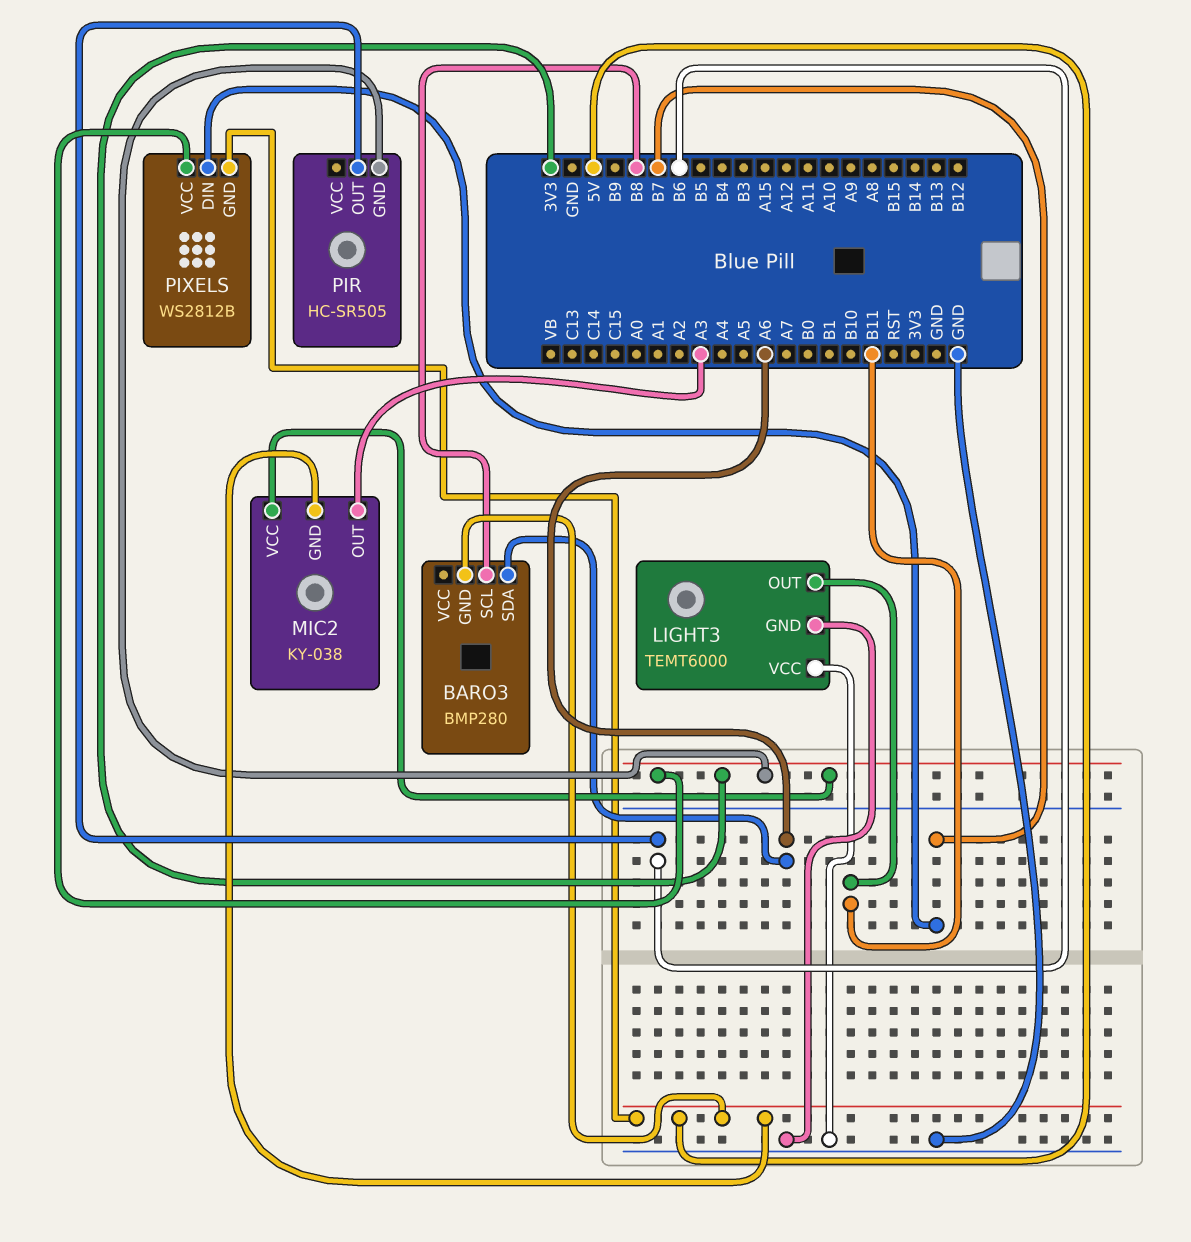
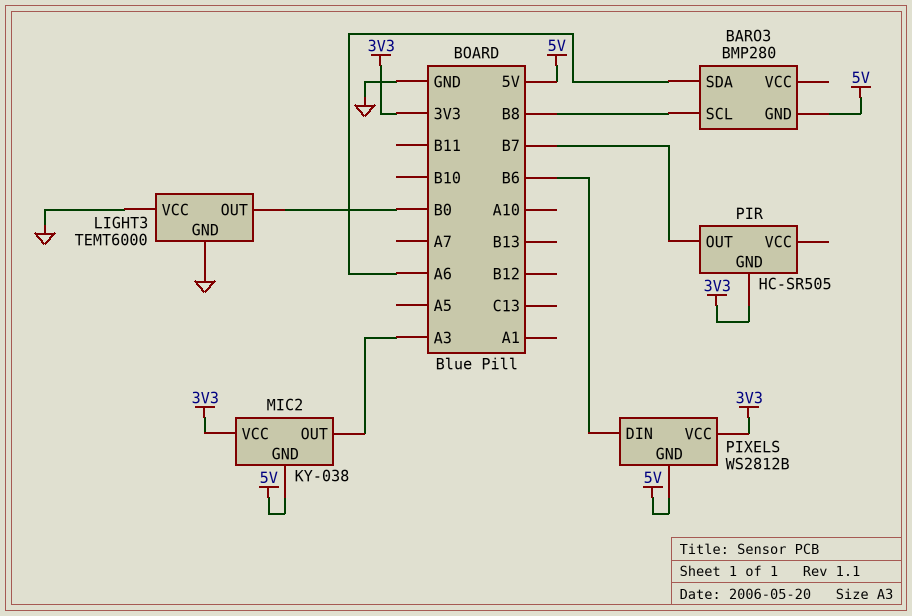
LIGHT3 pin OUT: B11 -> B0
PIR pin OUT: B6 -> B7
PIXELS pin DIN: B7 -> B6

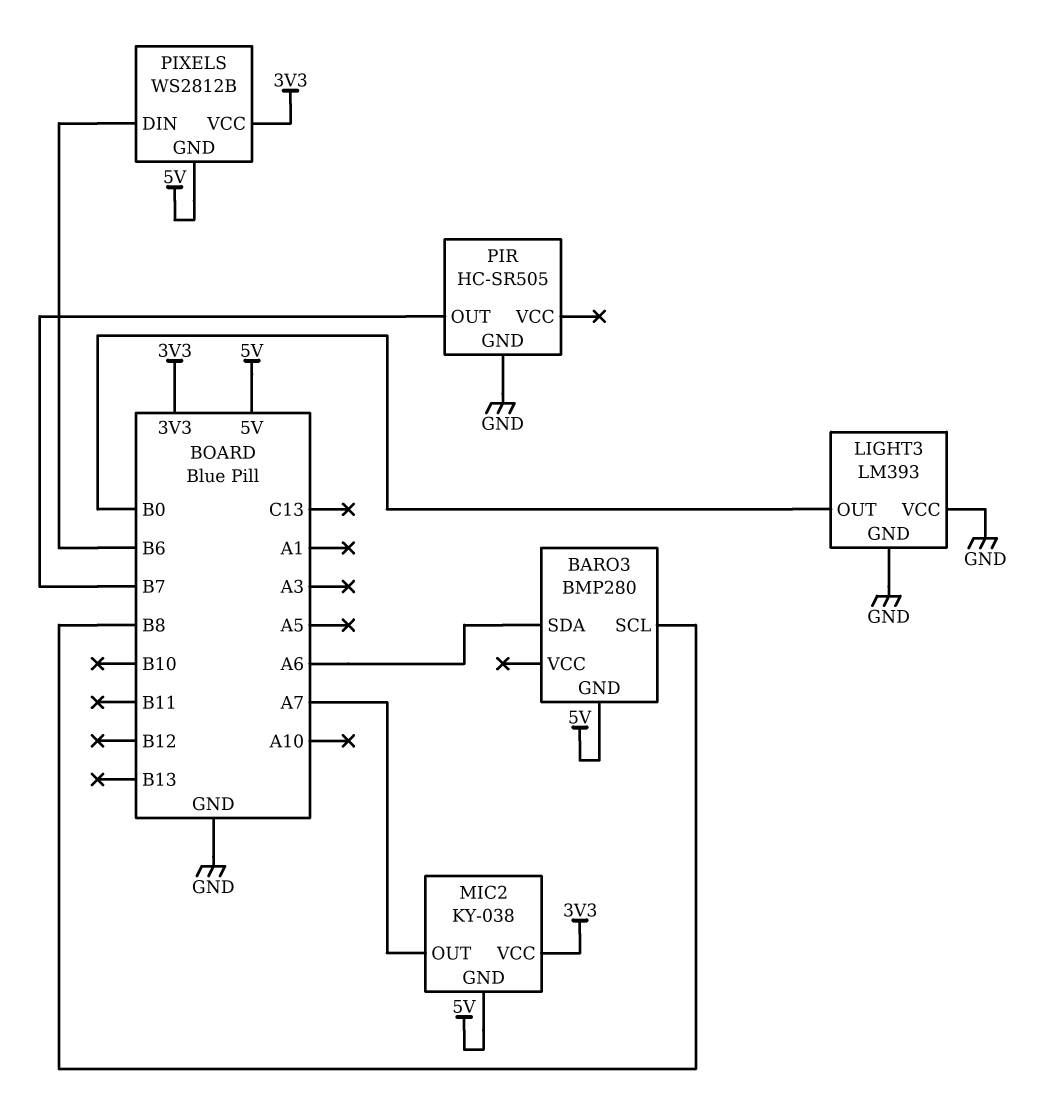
LIGHT3: TEMT6000 -> LM393
MIC2 pin OUT: A3 -> A7
PIR pin GND: 3V3 -> GND

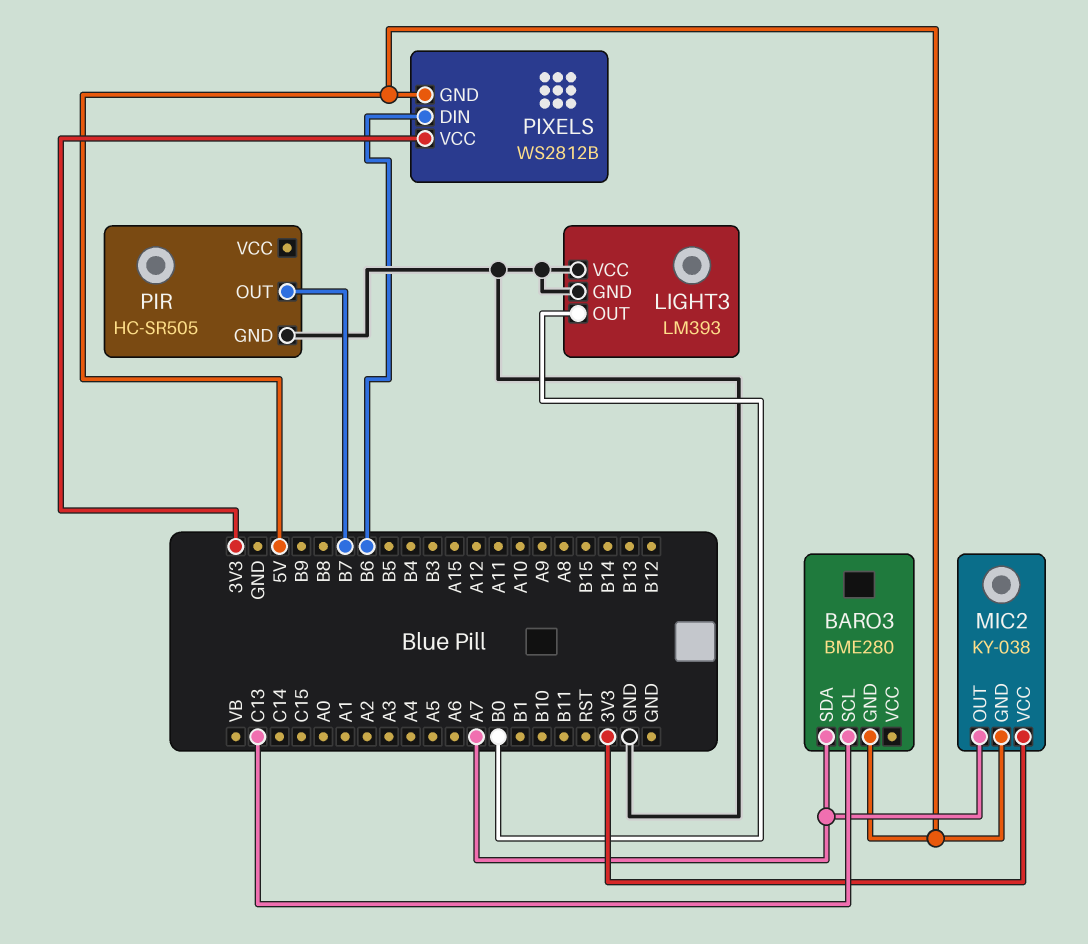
BARO3: BMP280 -> BME280
BARO3 pin SCL: B8 -> C13
BARO3 pin SDA: A6 -> A7

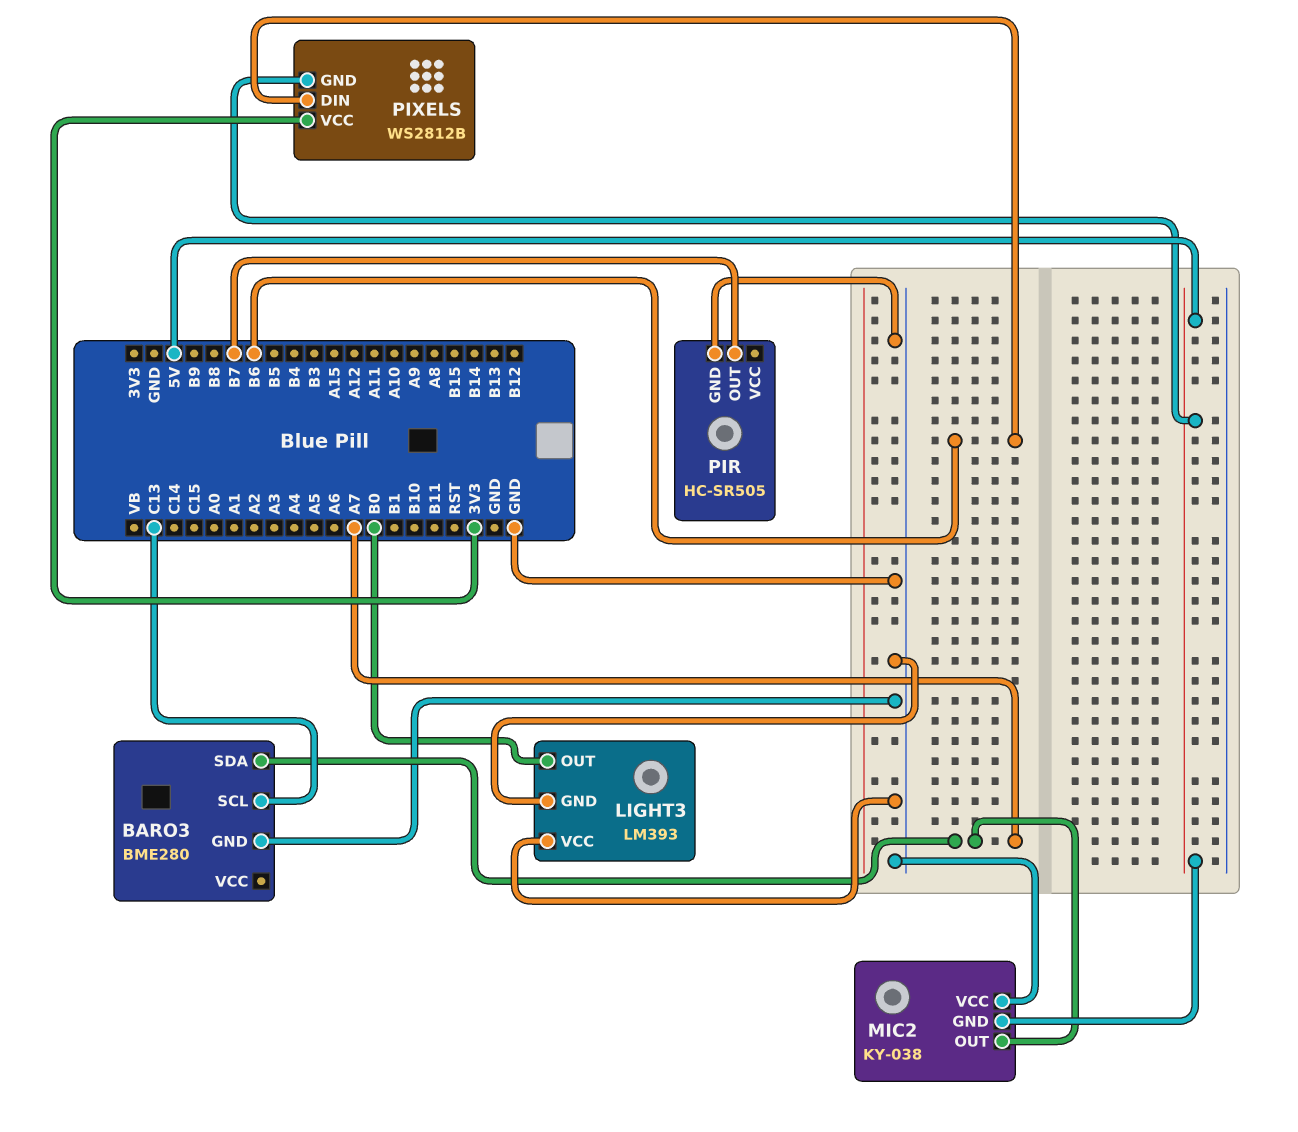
BARO3 pin GND: 5V -> GND
MIC2 pin VCC: 3V3 -> GND

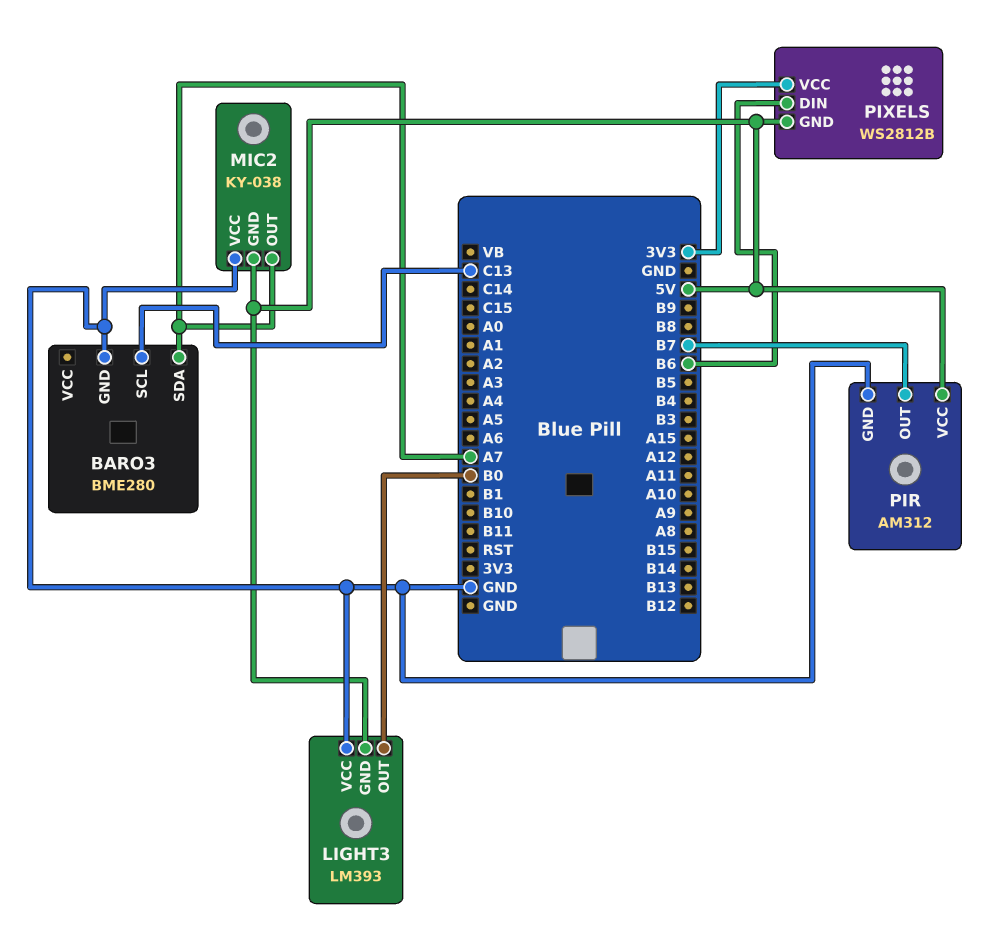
LIGHT3 pin GND: GND -> 5V
PIR: HC-SR505 -> AM312
PIR pin VCC: none -> 5V

